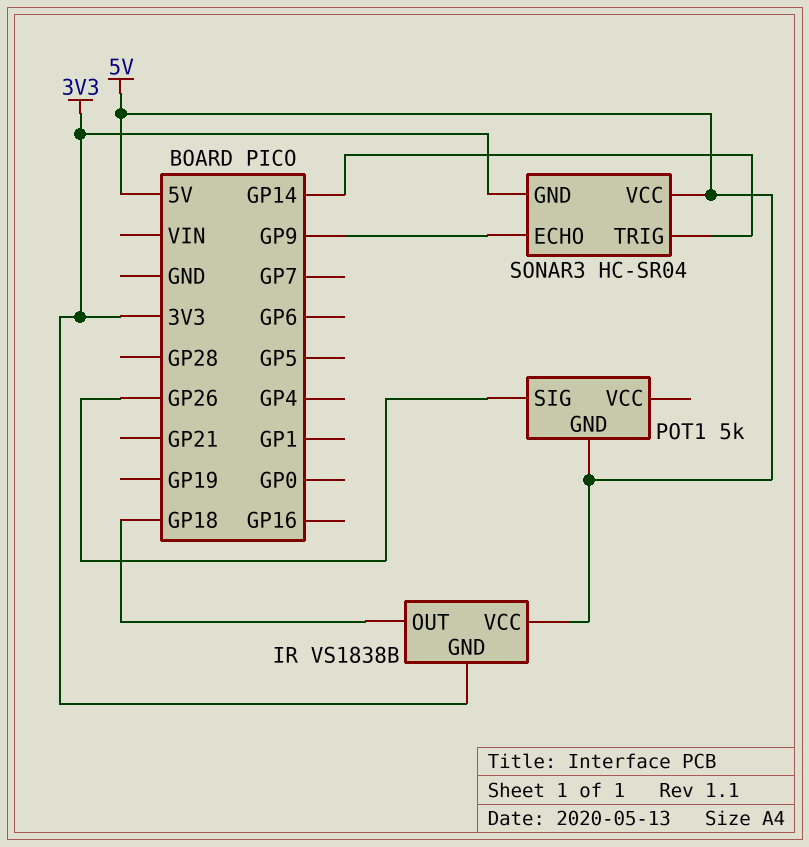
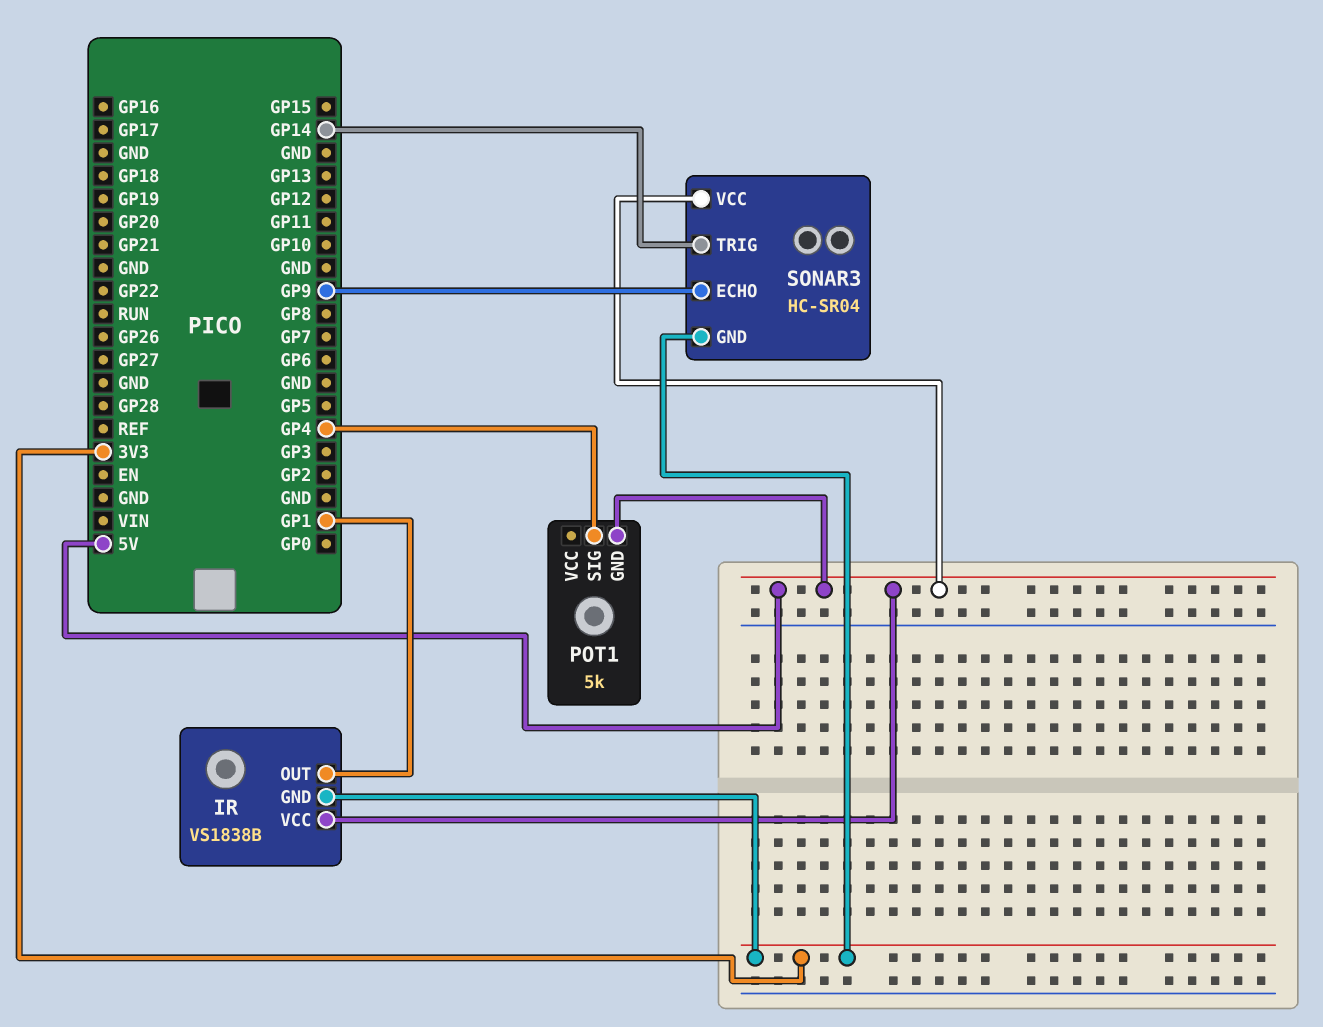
IR pin OUT: GP18 -> GP1
POT1 pin SIG: GP26 -> GP4

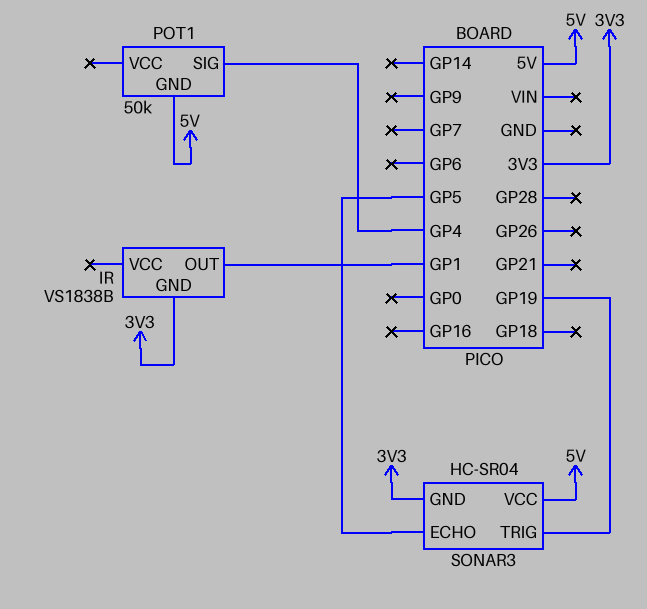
IR pin VCC: 5V -> none
POT1: 5k -> 50k
SONAR3 pin ECHO: GP9 -> GP5
SONAR3 pin TRIG: GP14 -> GP19

